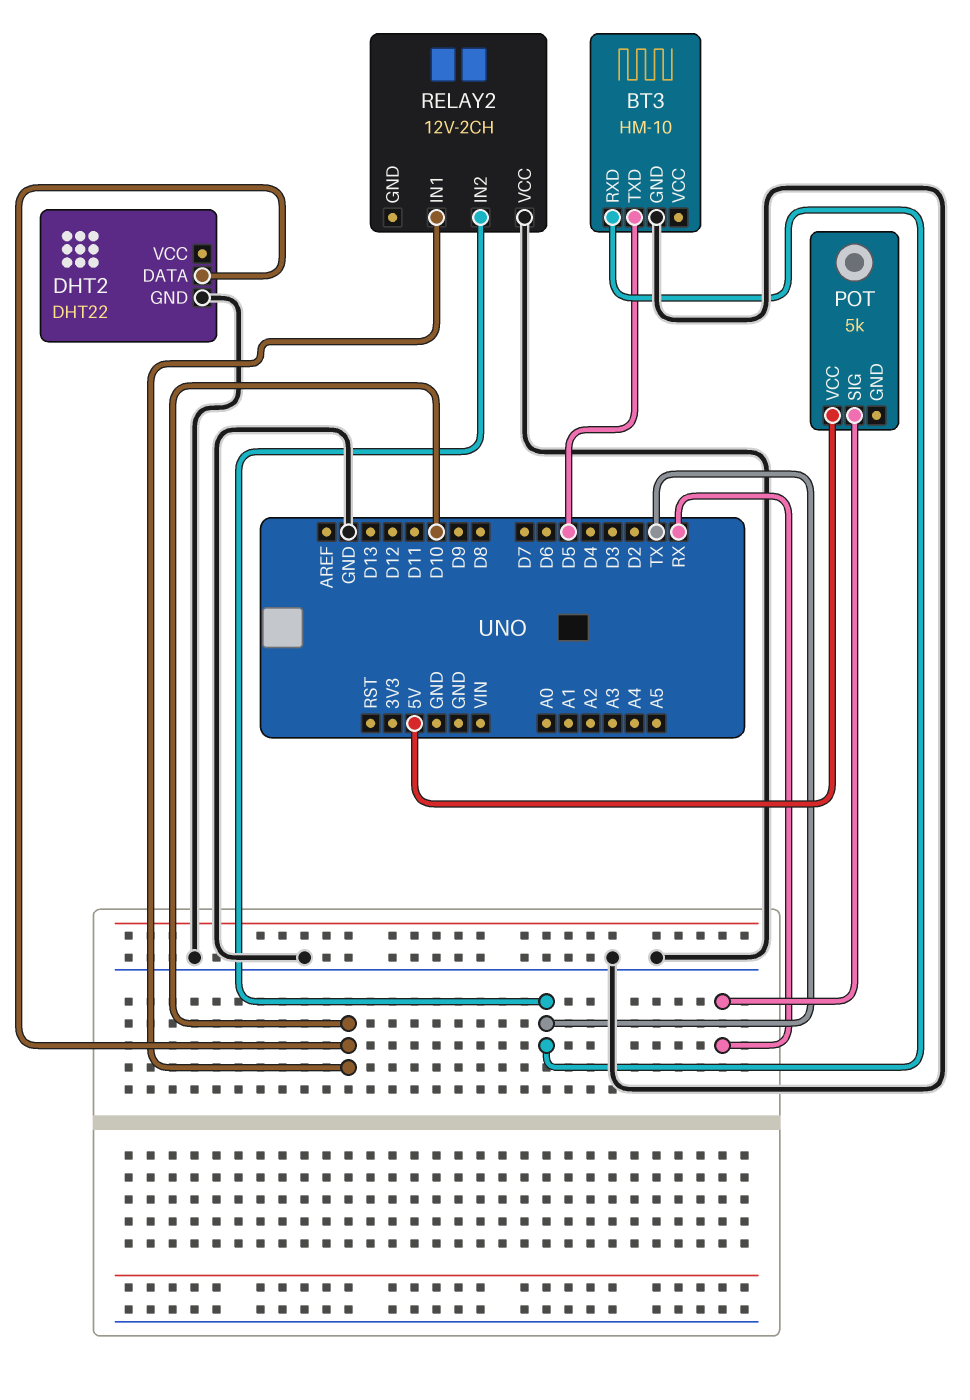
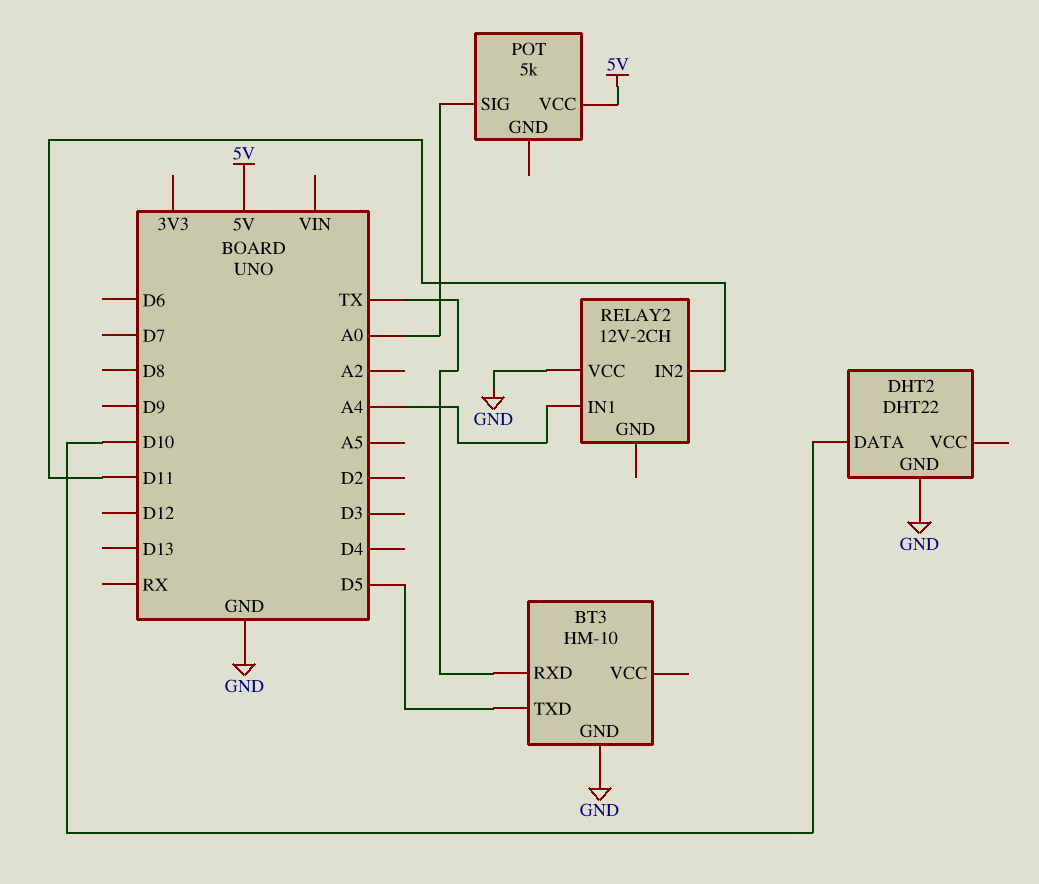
POT pin SIG: RX -> A0
RELAY2 pin IN1: D10 -> A4
RELAY2 pin IN2: TX -> D11

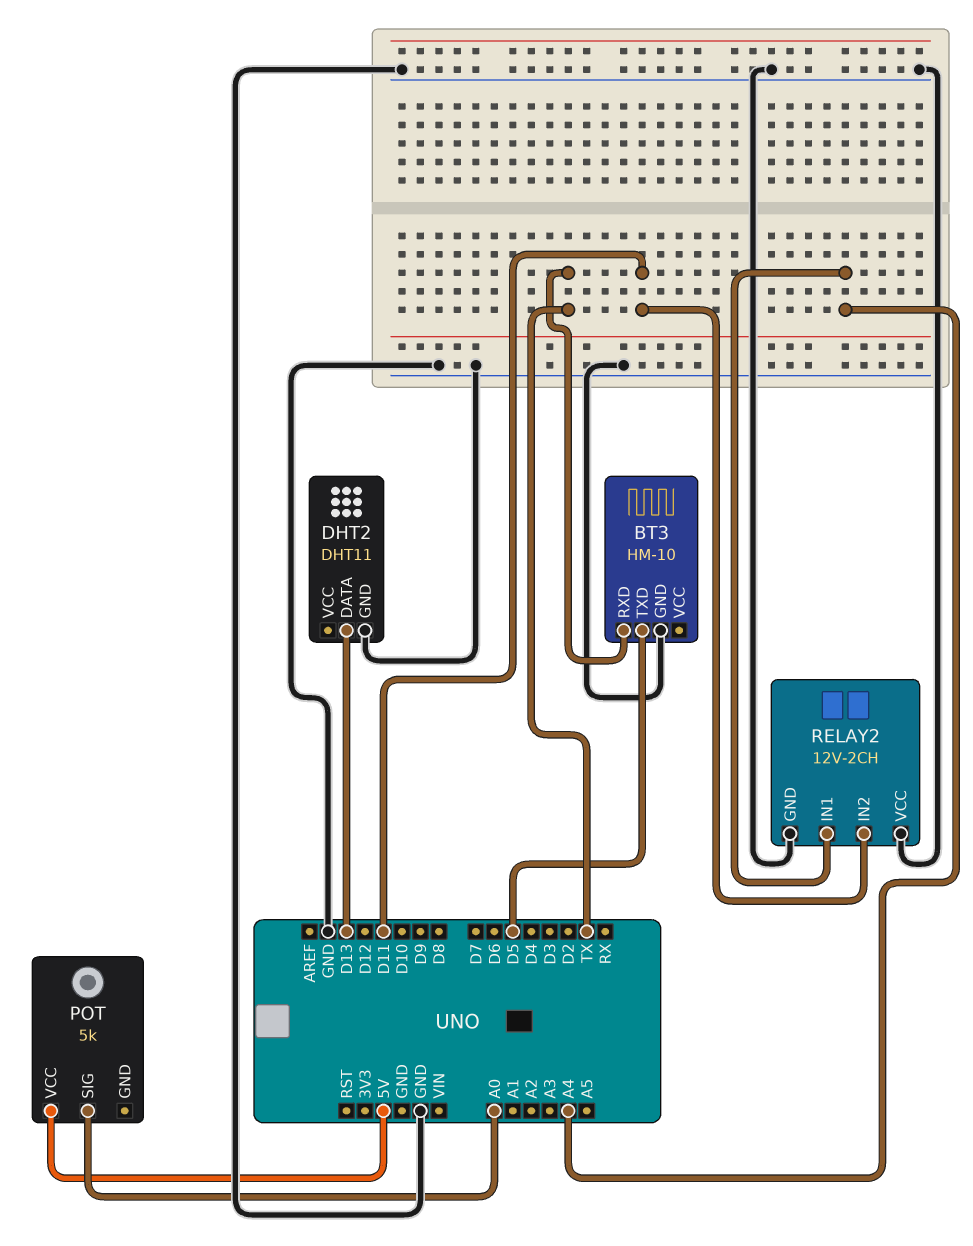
DHT2: DHT22 -> DHT11
DHT2 pin DATA: D10 -> D13
RELAY2 pin GND: none -> GND

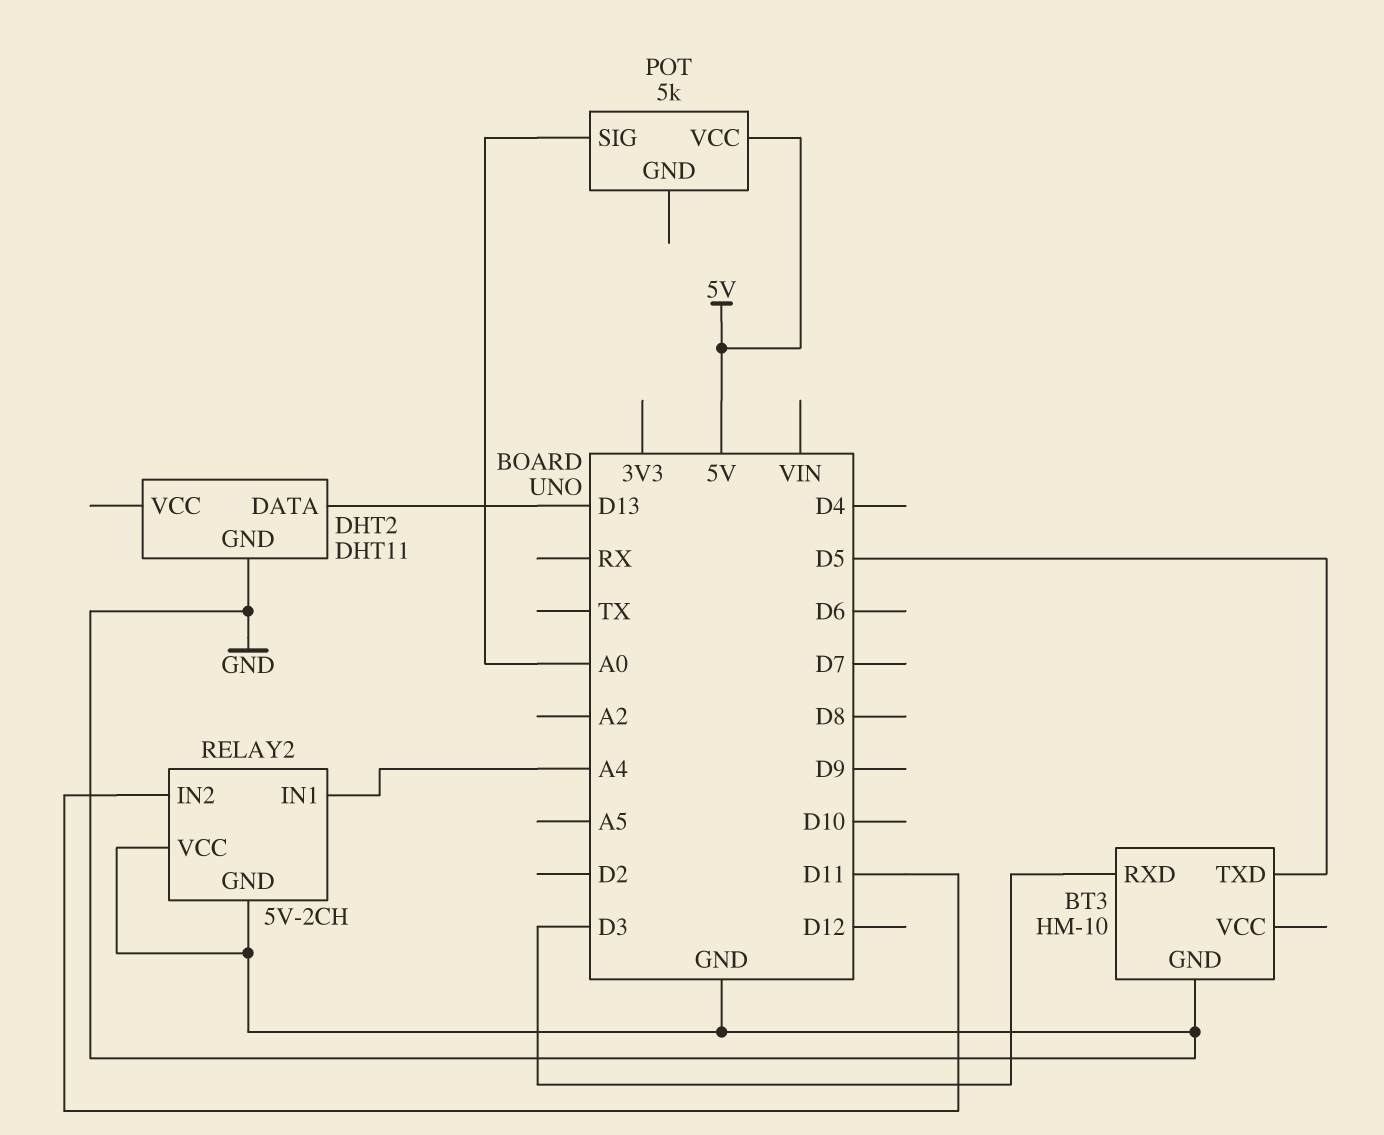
BT3 pin RXD: TX -> D3
RELAY2: 12V-2CH -> 5V-2CH

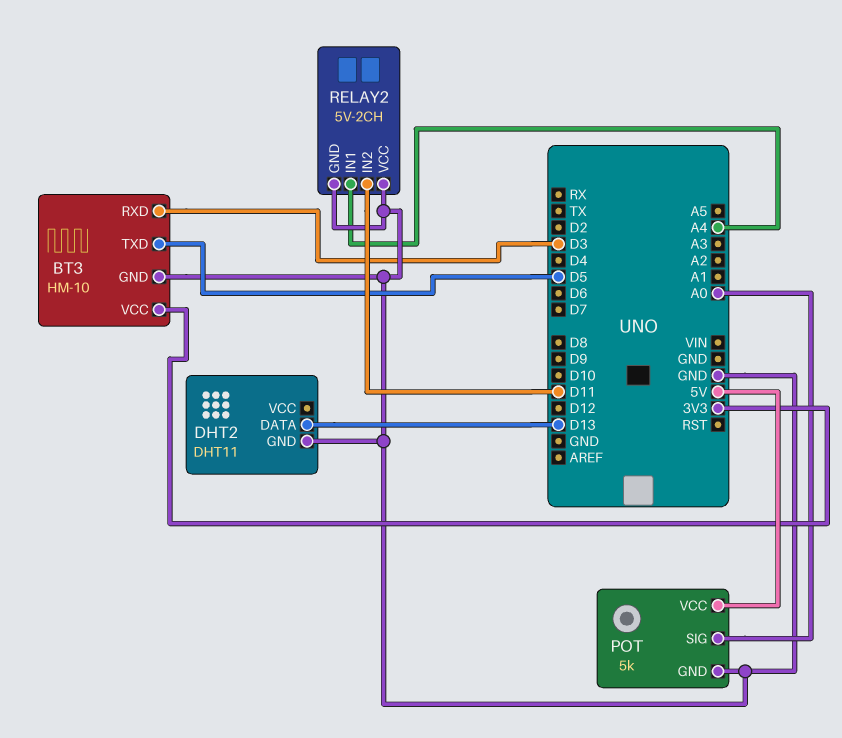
BT3 pin VCC: none -> 3V3
POT pin GND: none -> GND

